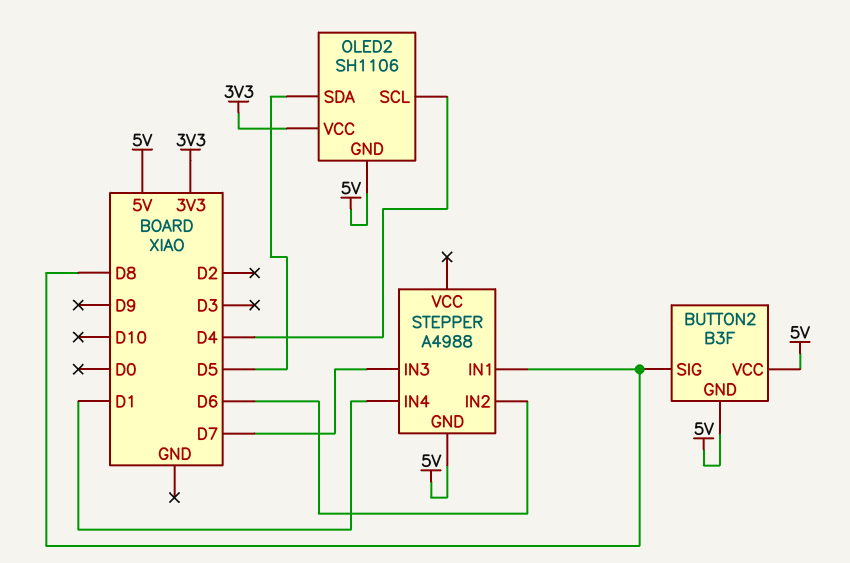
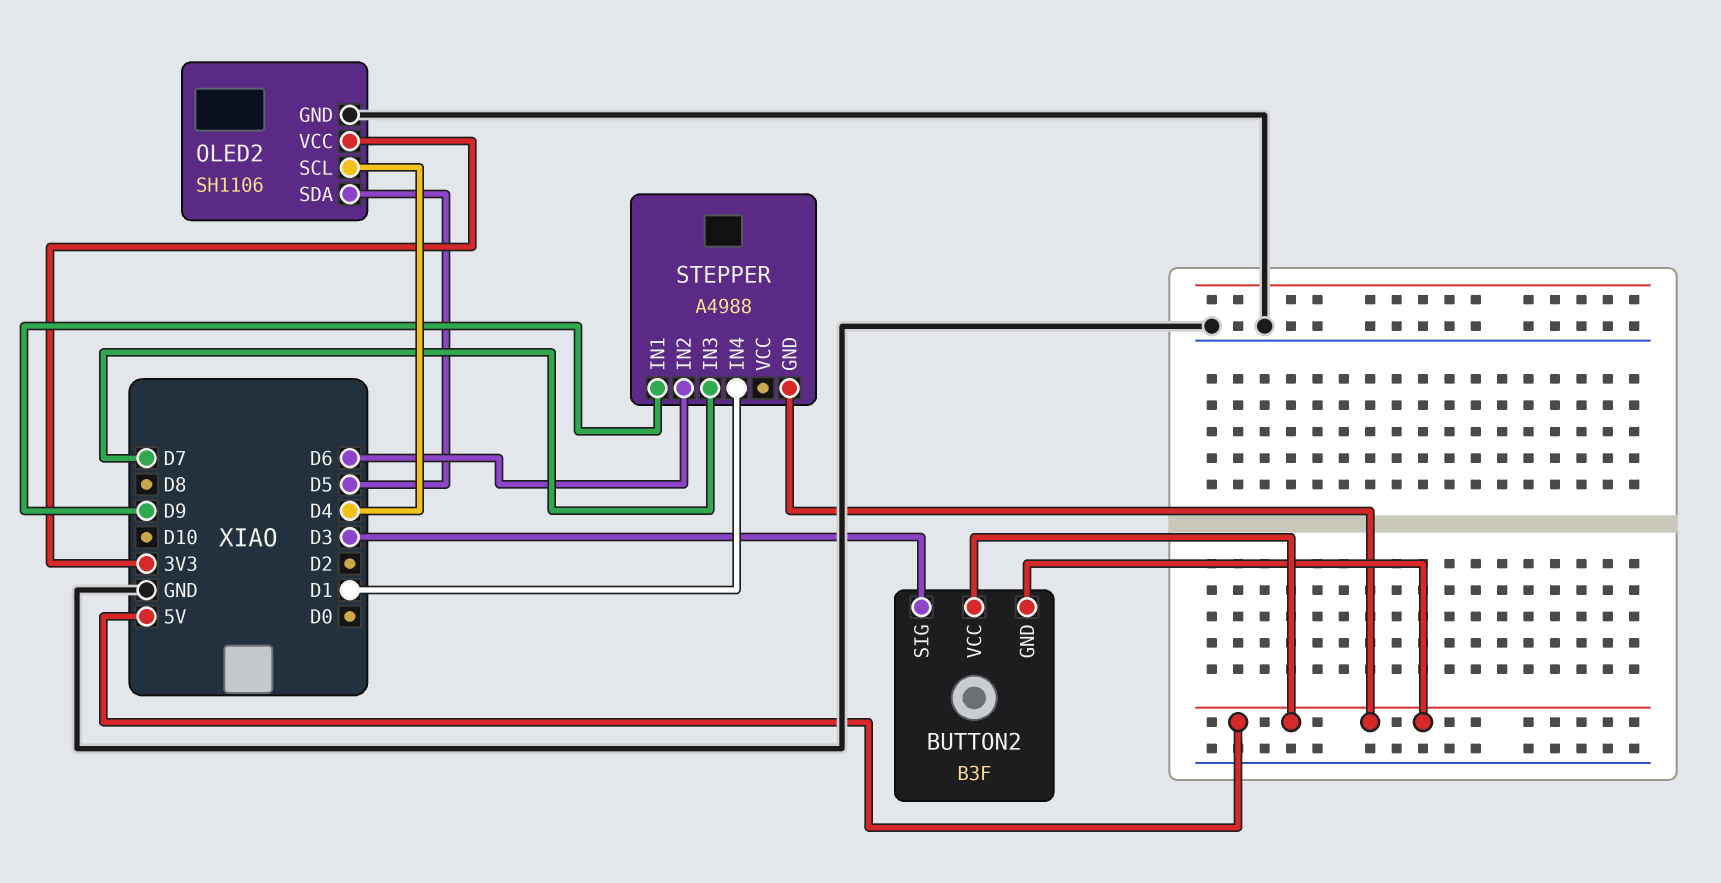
BUTTON2 pin SIG: D8 -> D3
OLED2 pin GND: 5V -> GND
STEPPER pin IN1: D8 -> D9

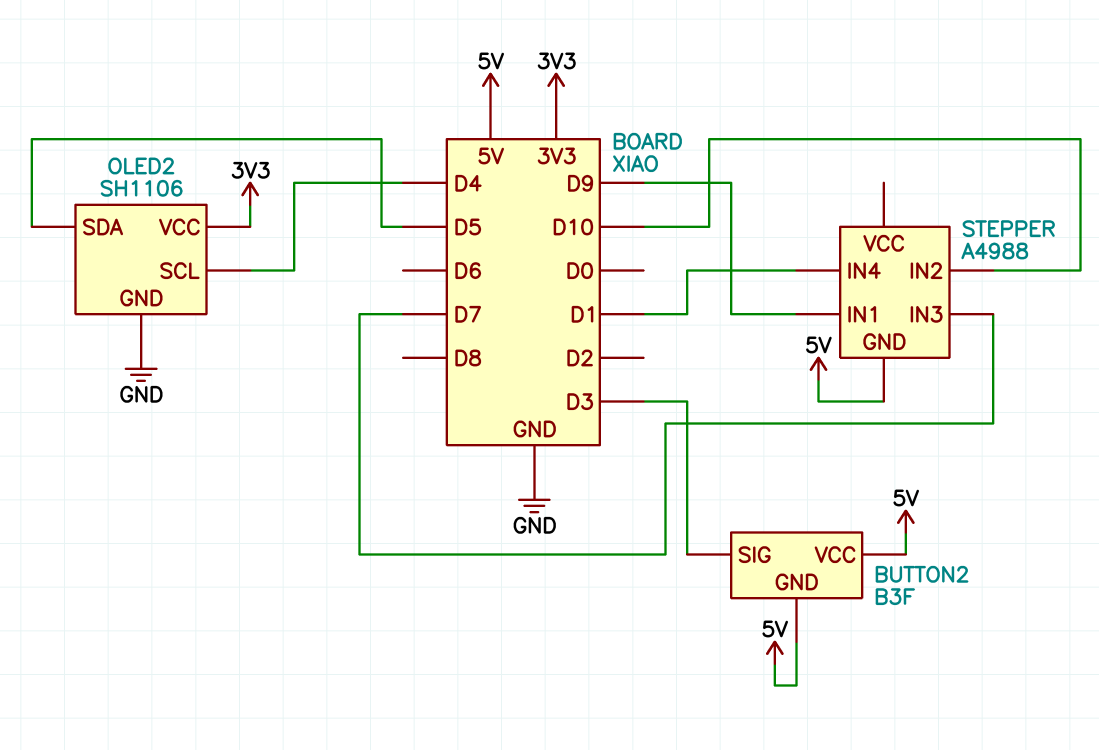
STEPPER pin IN2: D6 -> D10

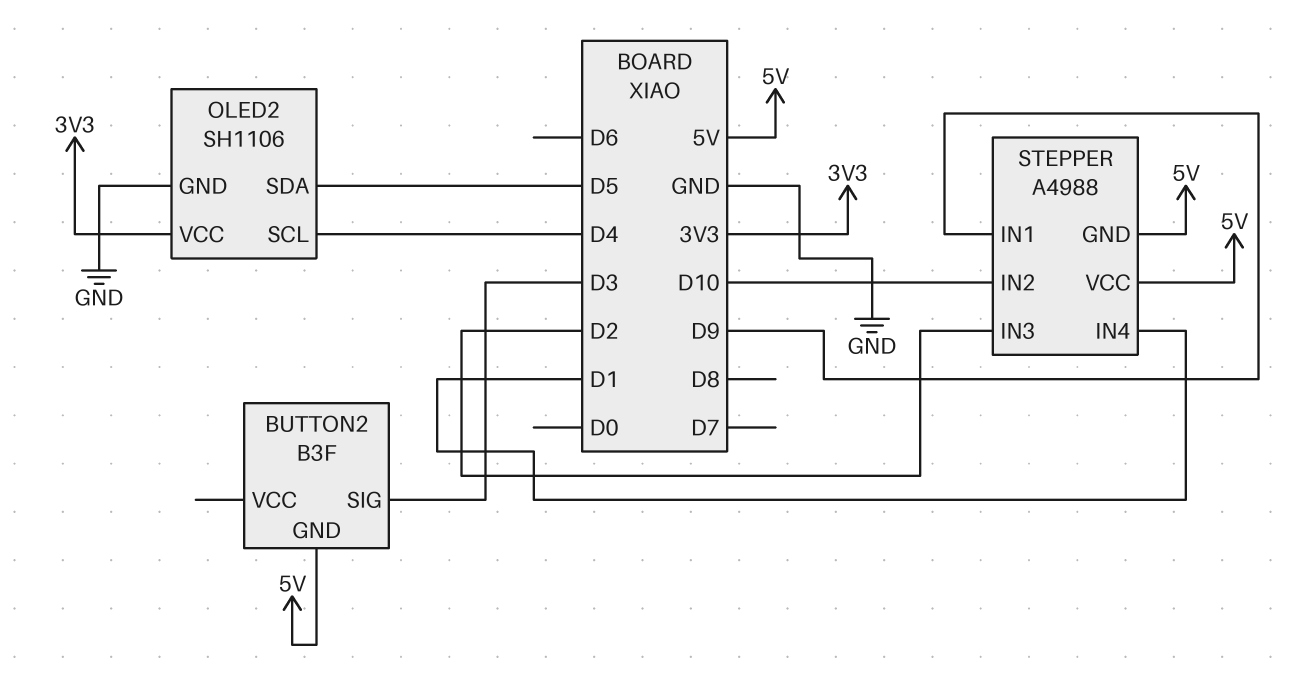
BUTTON2 pin VCC: 5V -> none
STEPPER pin IN3: D7 -> D2
STEPPER pin VCC: none -> 5V

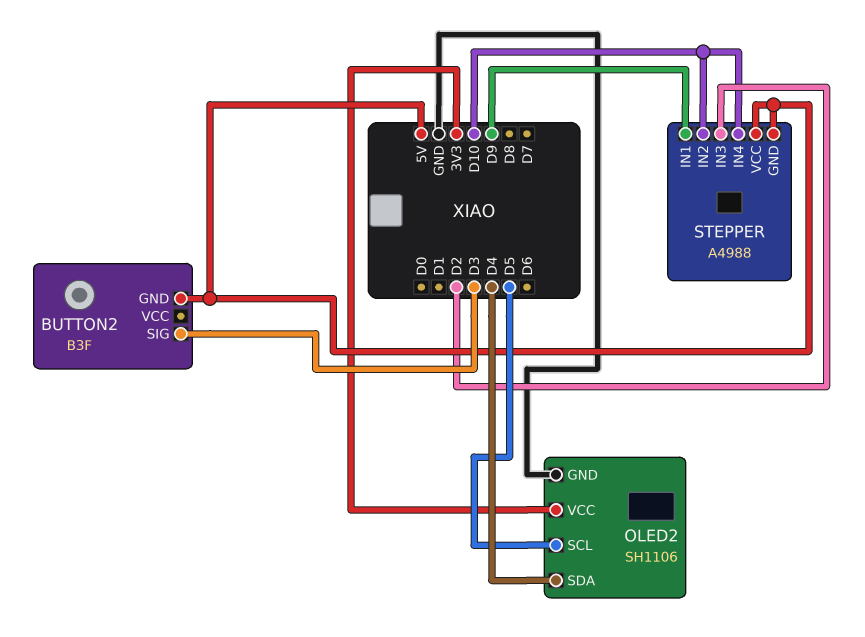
OLED2 pin SCL: D4 -> D5
OLED2 pin SDA: D5 -> D4
STEPPER pin IN4: D1 -> D10

